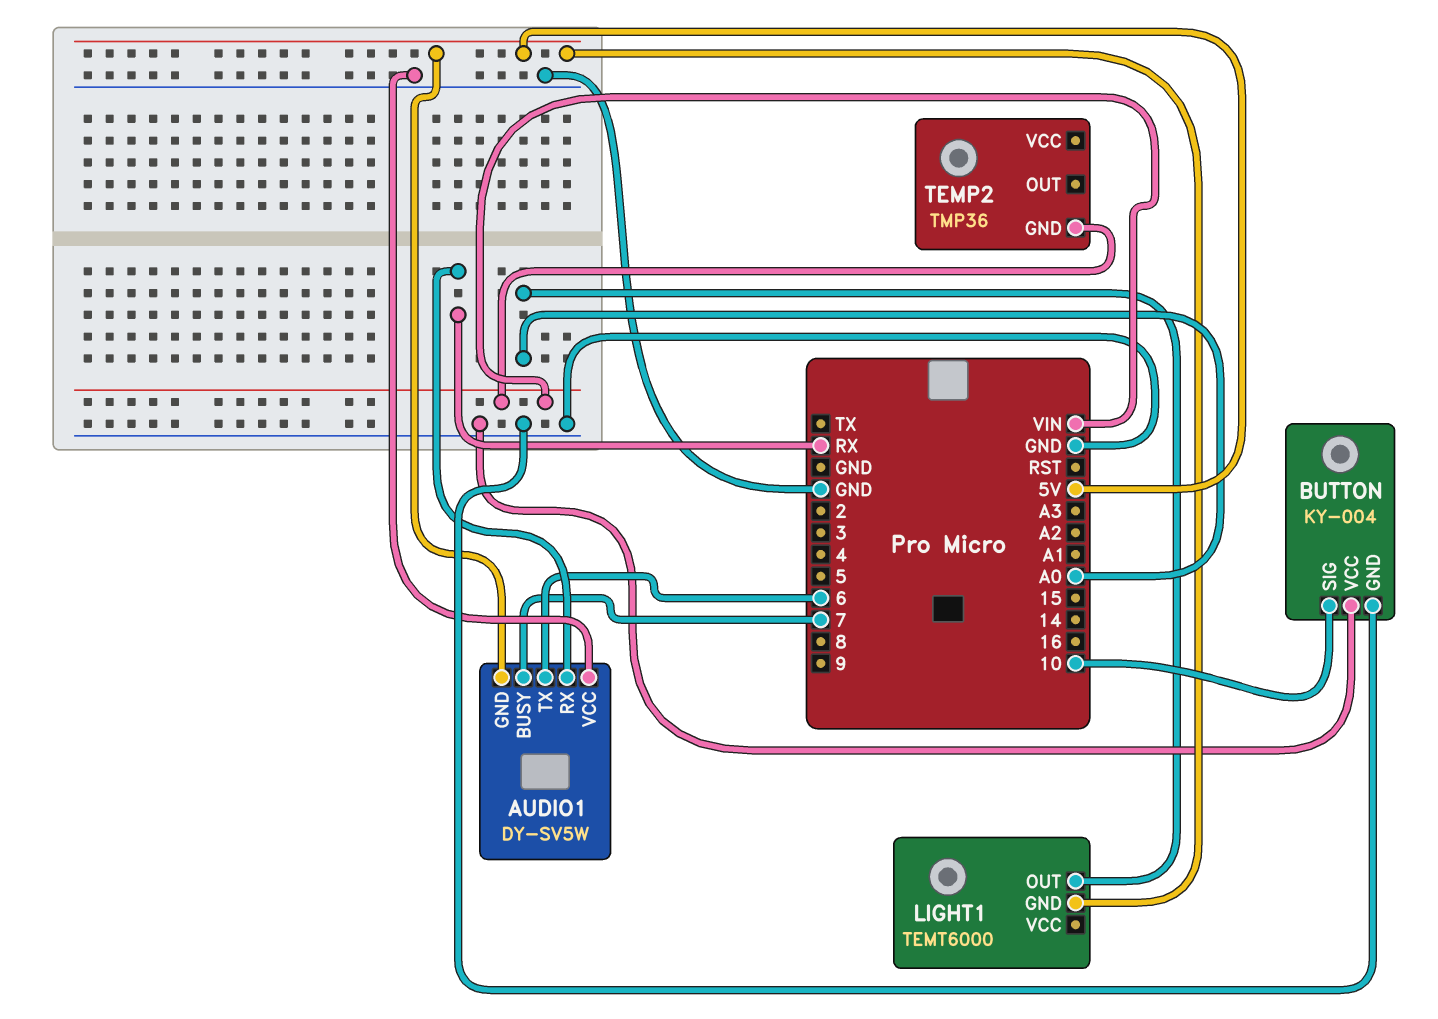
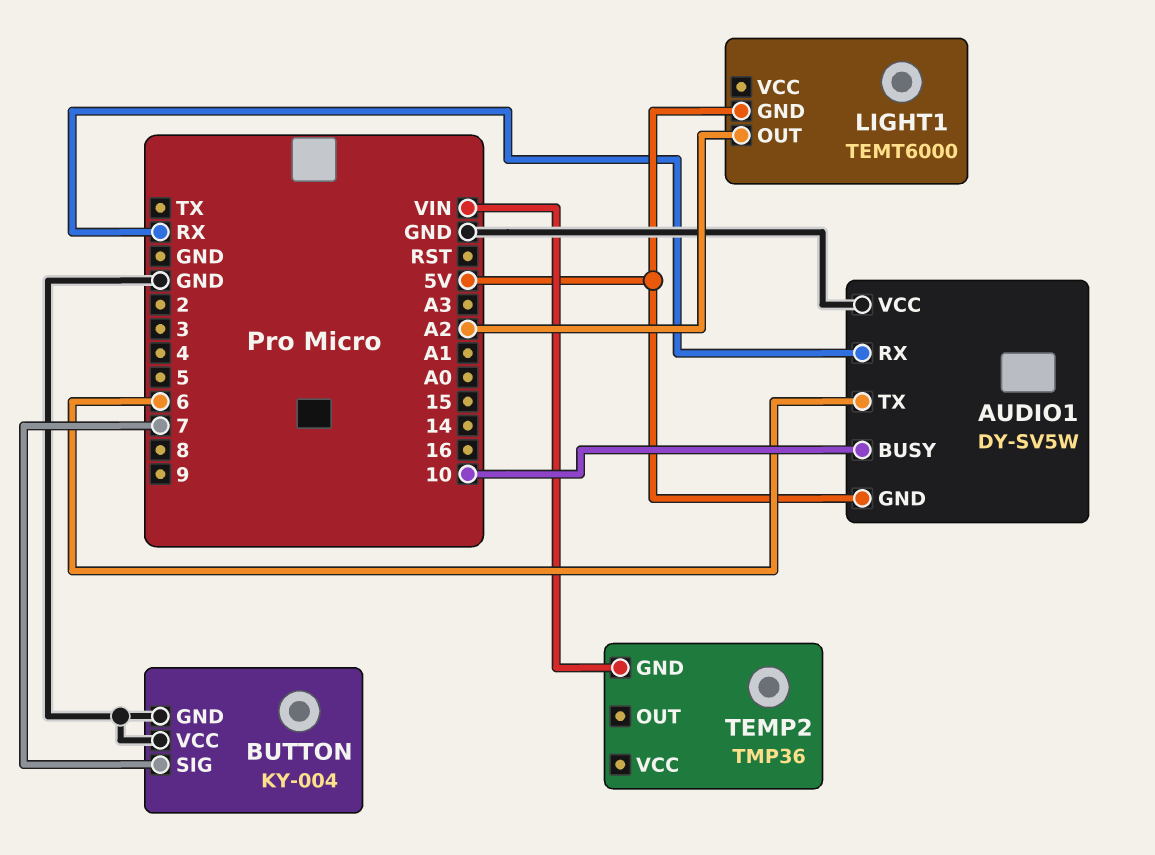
AUDIO1 pin BUSY: 7 -> 10
BUTTON pin SIG: 10 -> 7
LIGHT1 pin OUT: A0 -> A2

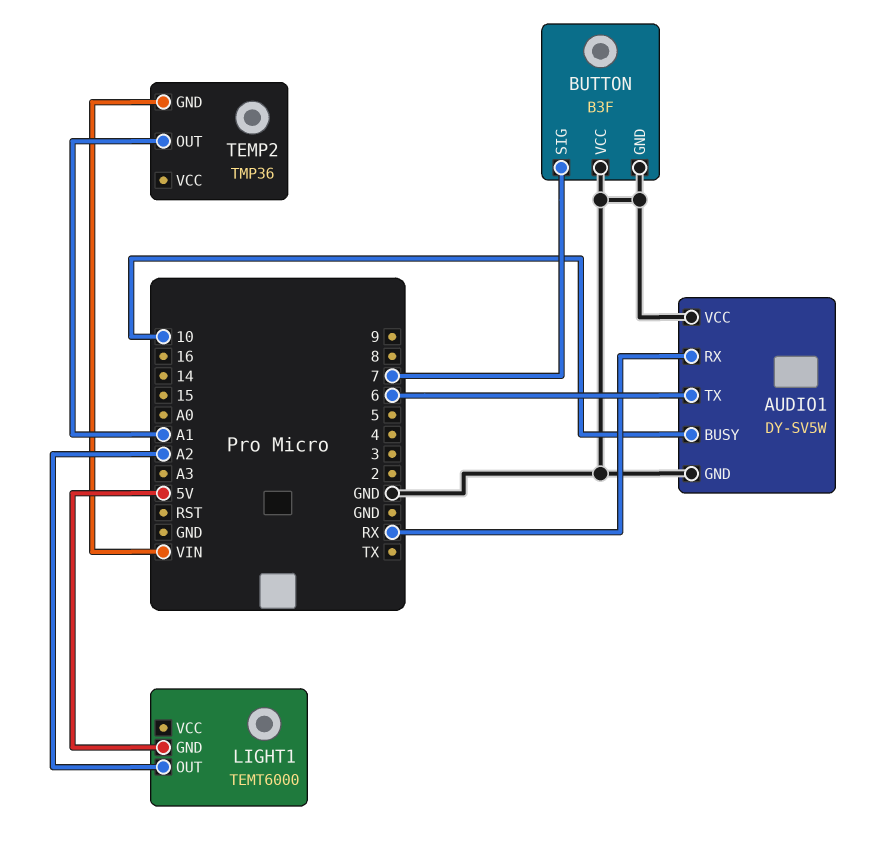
AUDIO1 pin GND: 5V -> GND
BUTTON: KY-004 -> B3F
TEMP2 pin OUT: none -> A1

